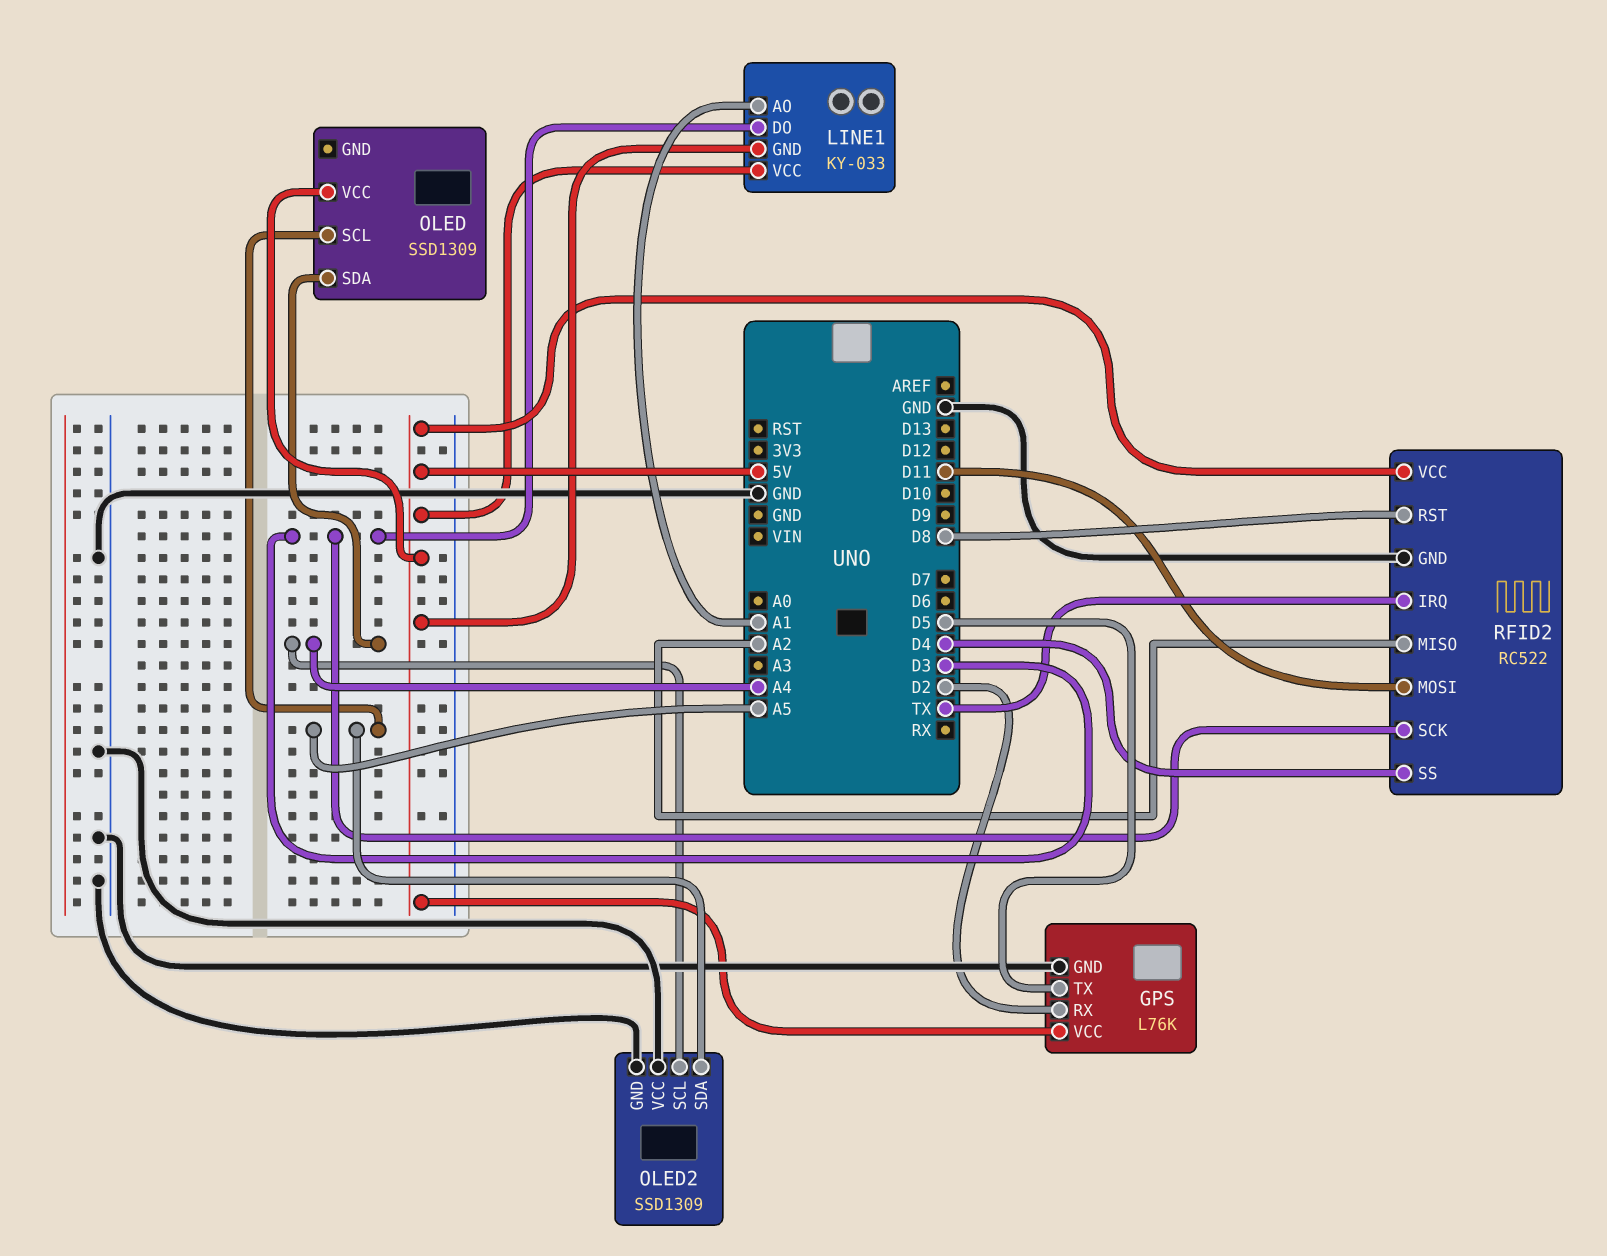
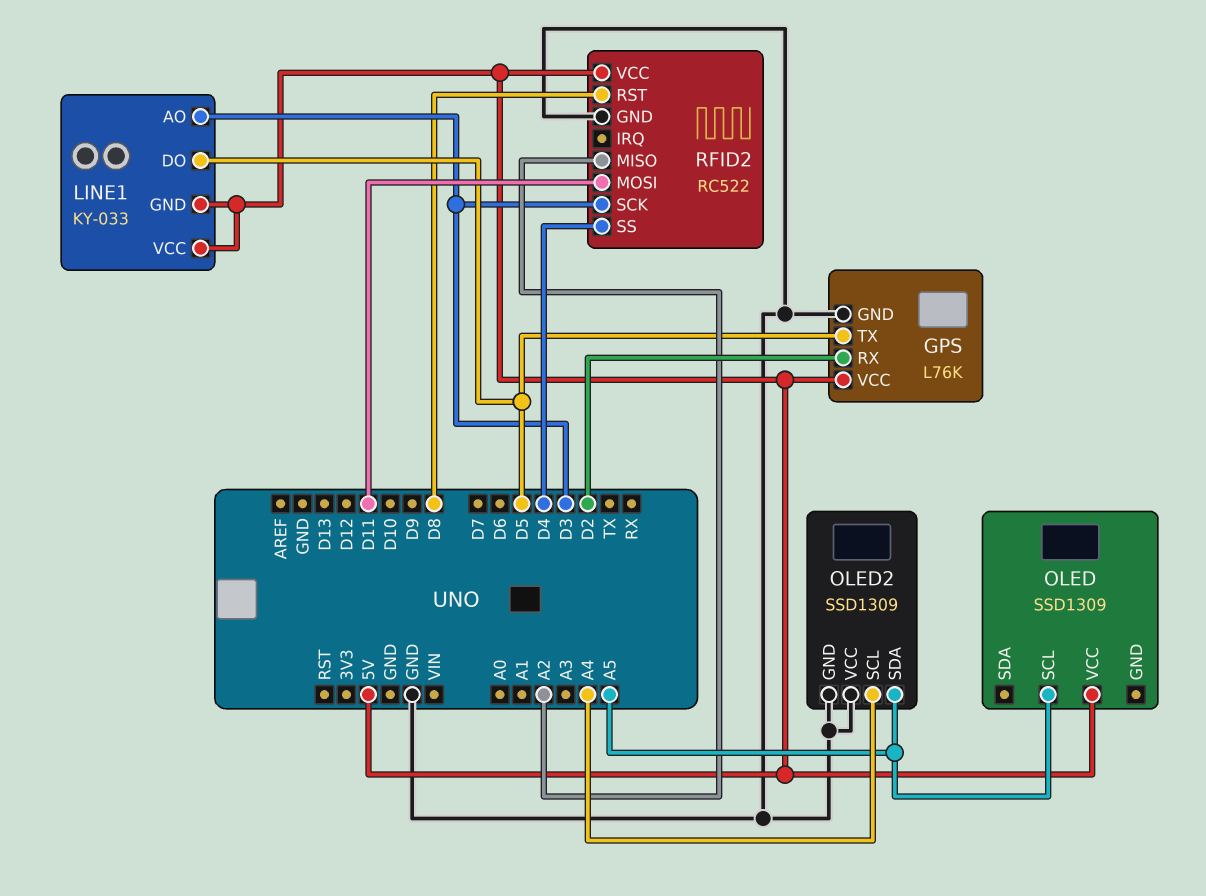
LINE1 pin AO: A1 -> D3
LINE1 pin DO: D3 -> D5
OLED pin SDA: A4 -> none
RFID2 pin IRQ: TX -> none

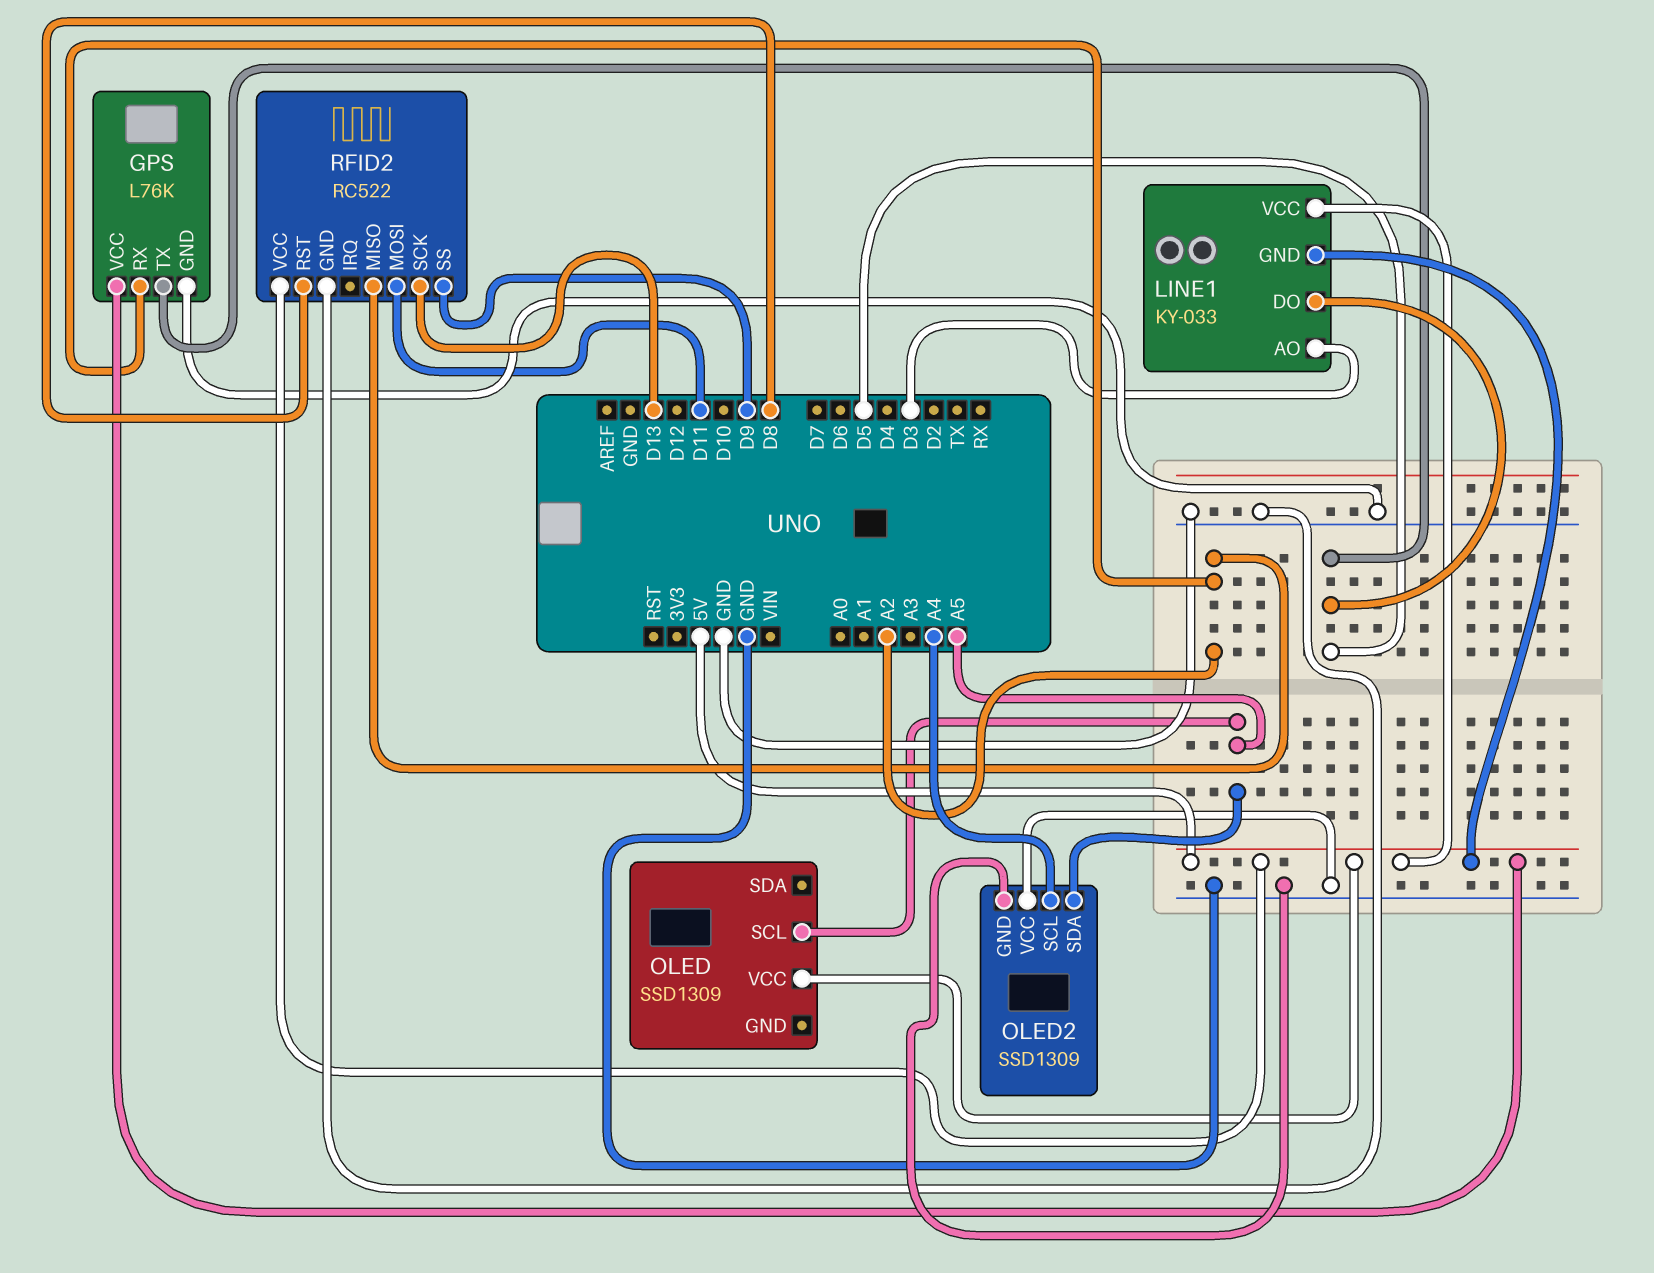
GPS pin RX: D2 -> A2
RFID2 pin SCK: D3 -> D13
RFID2 pin SS: D4 -> D9

